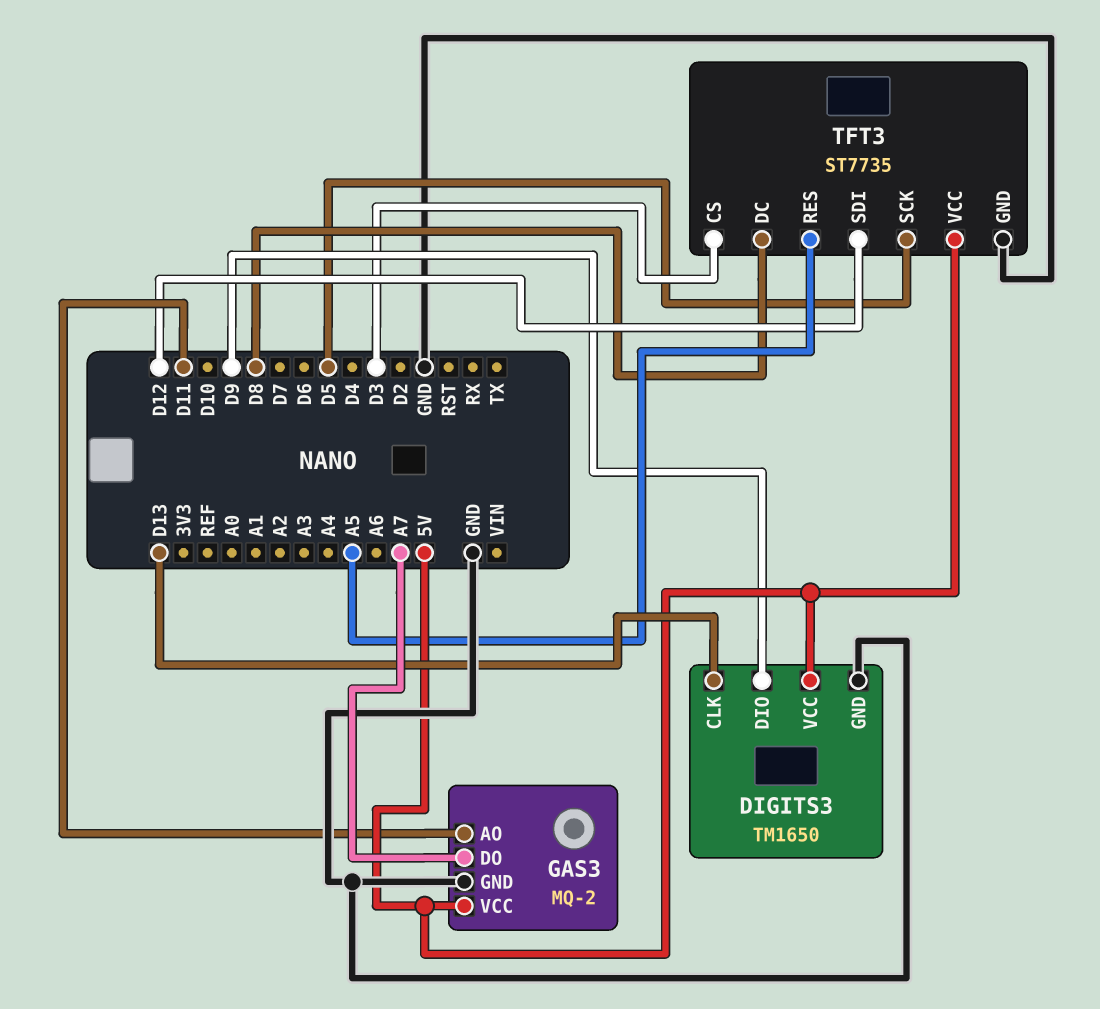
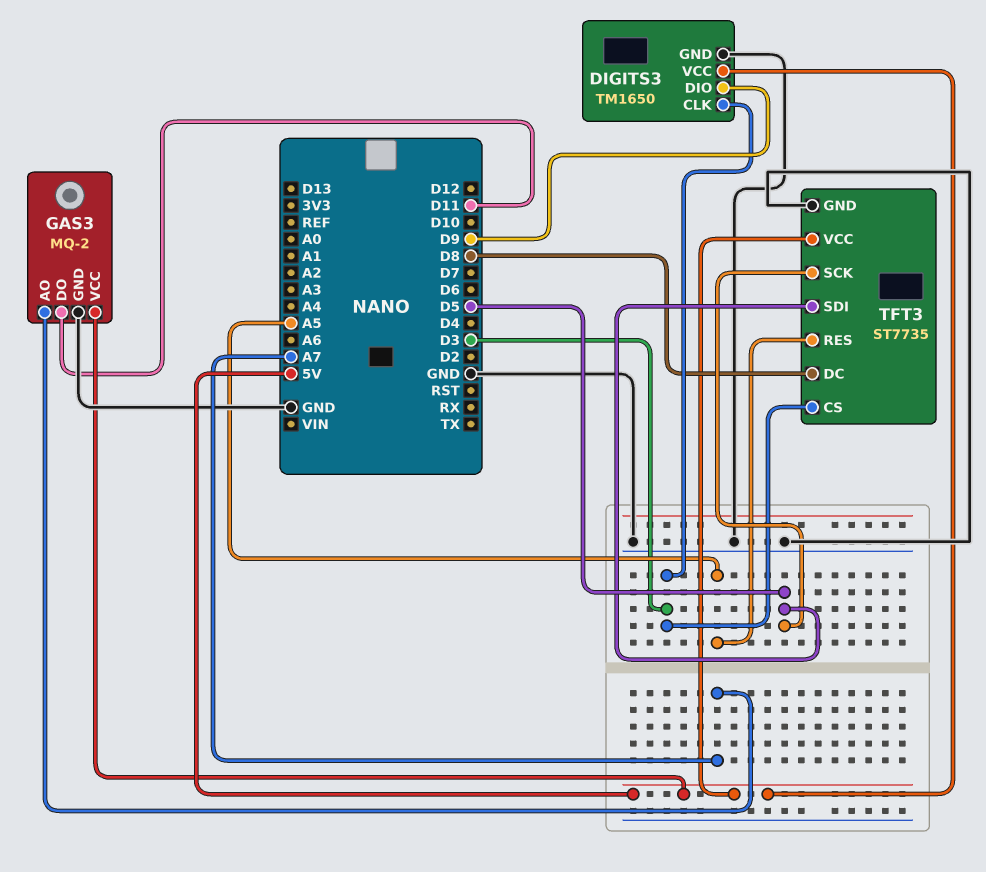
DIGITS3 pin CLK: D13 -> D3
GAS3 pin AO: D11 -> A7
GAS3 pin DO: A7 -> D11
TFT3 pin SDI: D12 -> D5

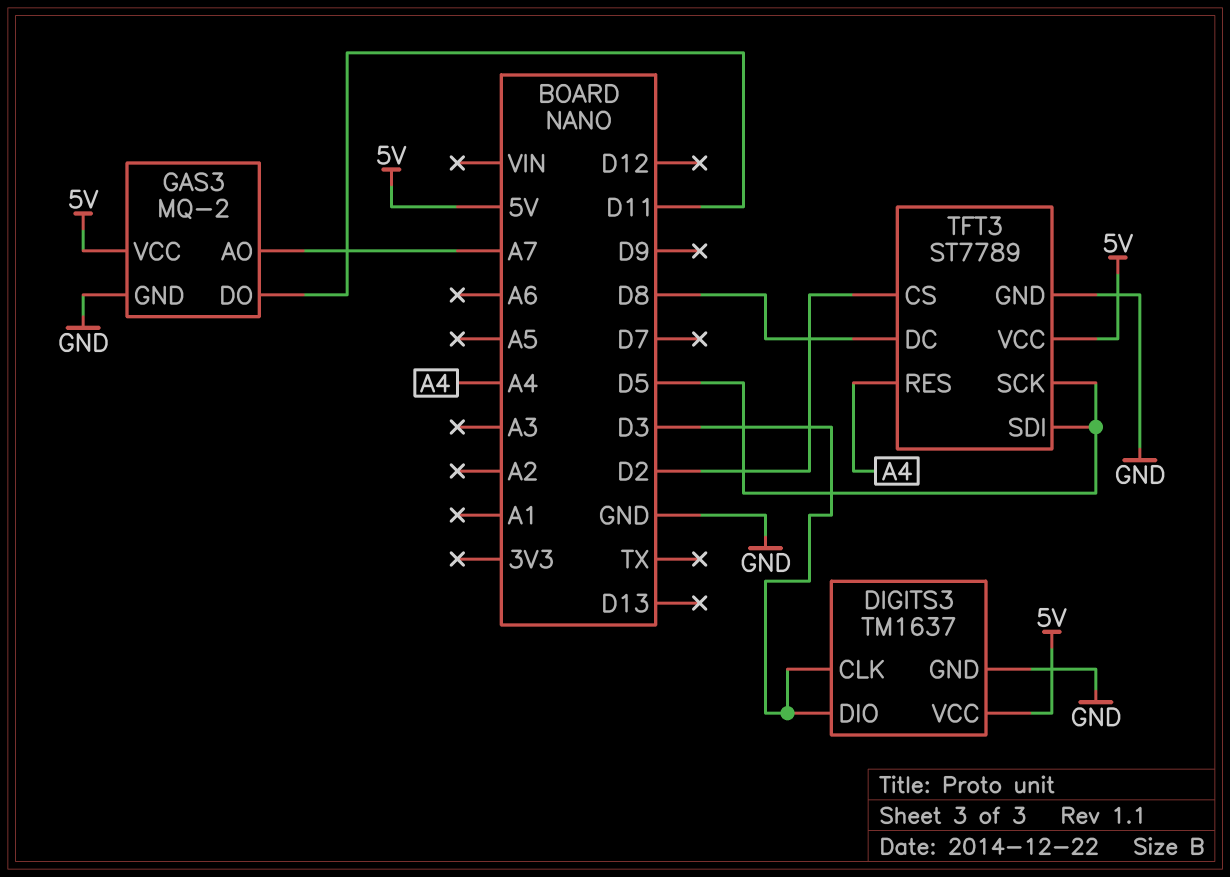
DIGITS3: TM1650 -> TM1637
DIGITS3 pin DIO: D9 -> D3
TFT3: ST7735 -> ST7789
TFT3 pin CS: D3 -> D2
TFT3 pin RES: A5 -> A4

